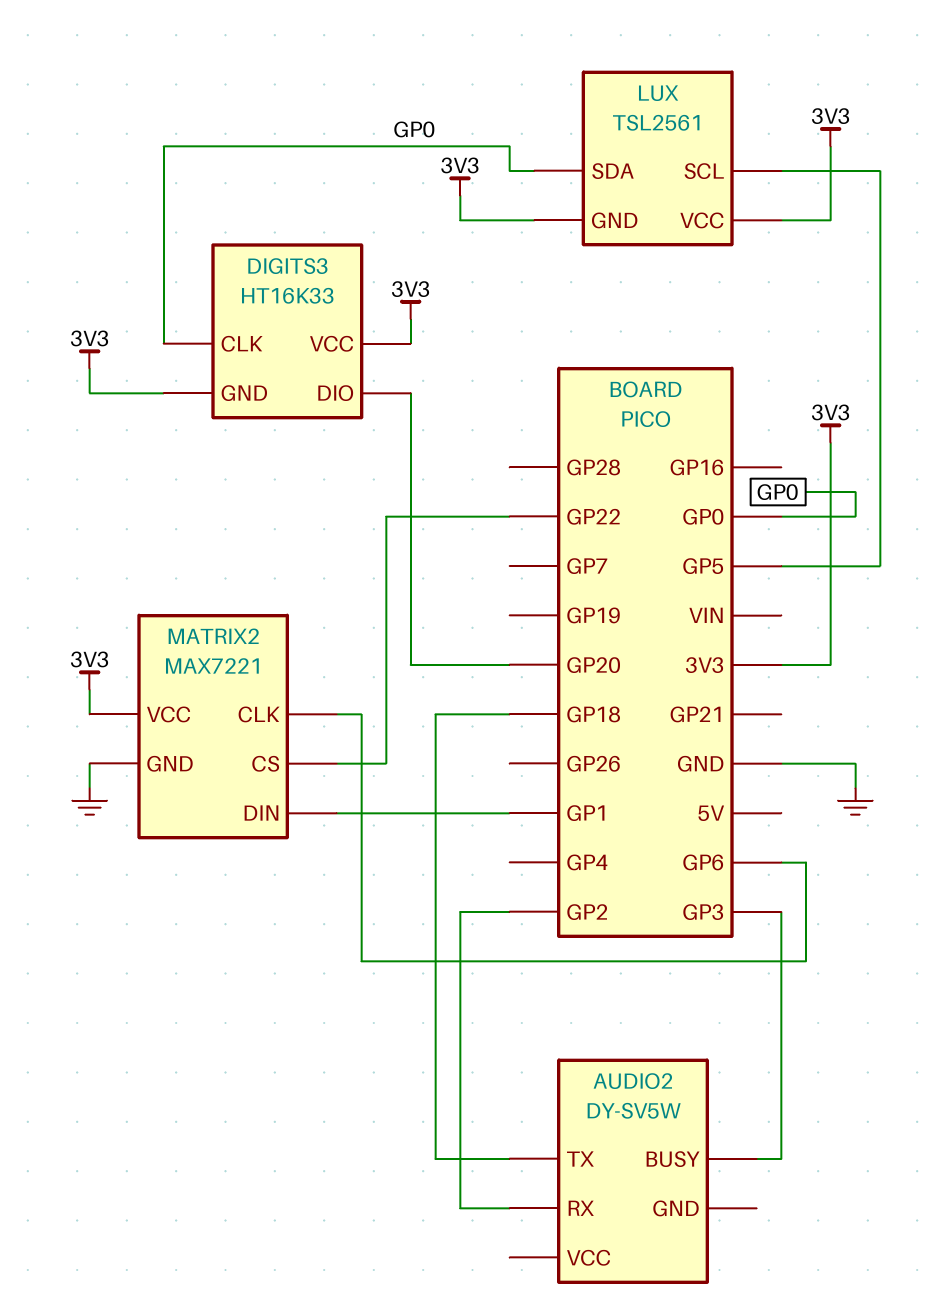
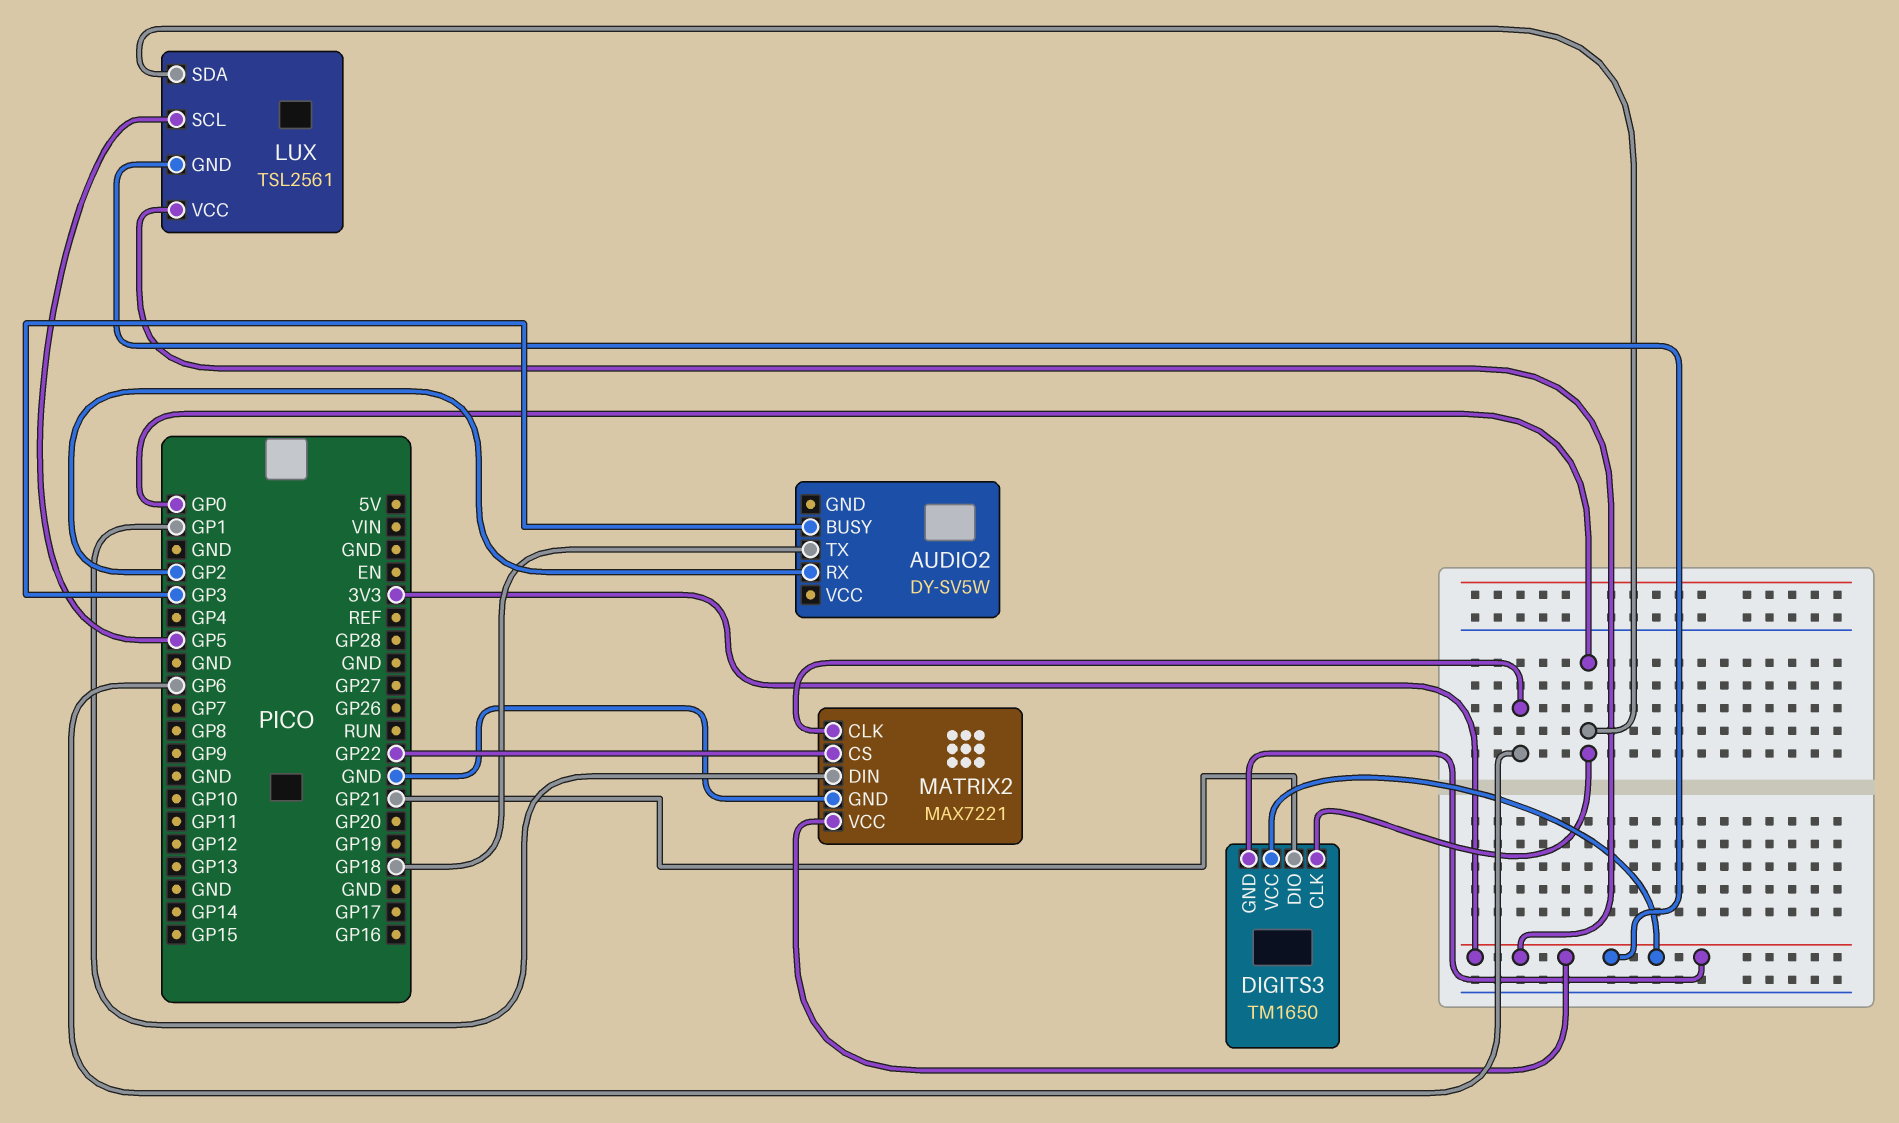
DIGITS3: HT16K33 -> TM1650
DIGITS3 pin DIO: GP20 -> GP21

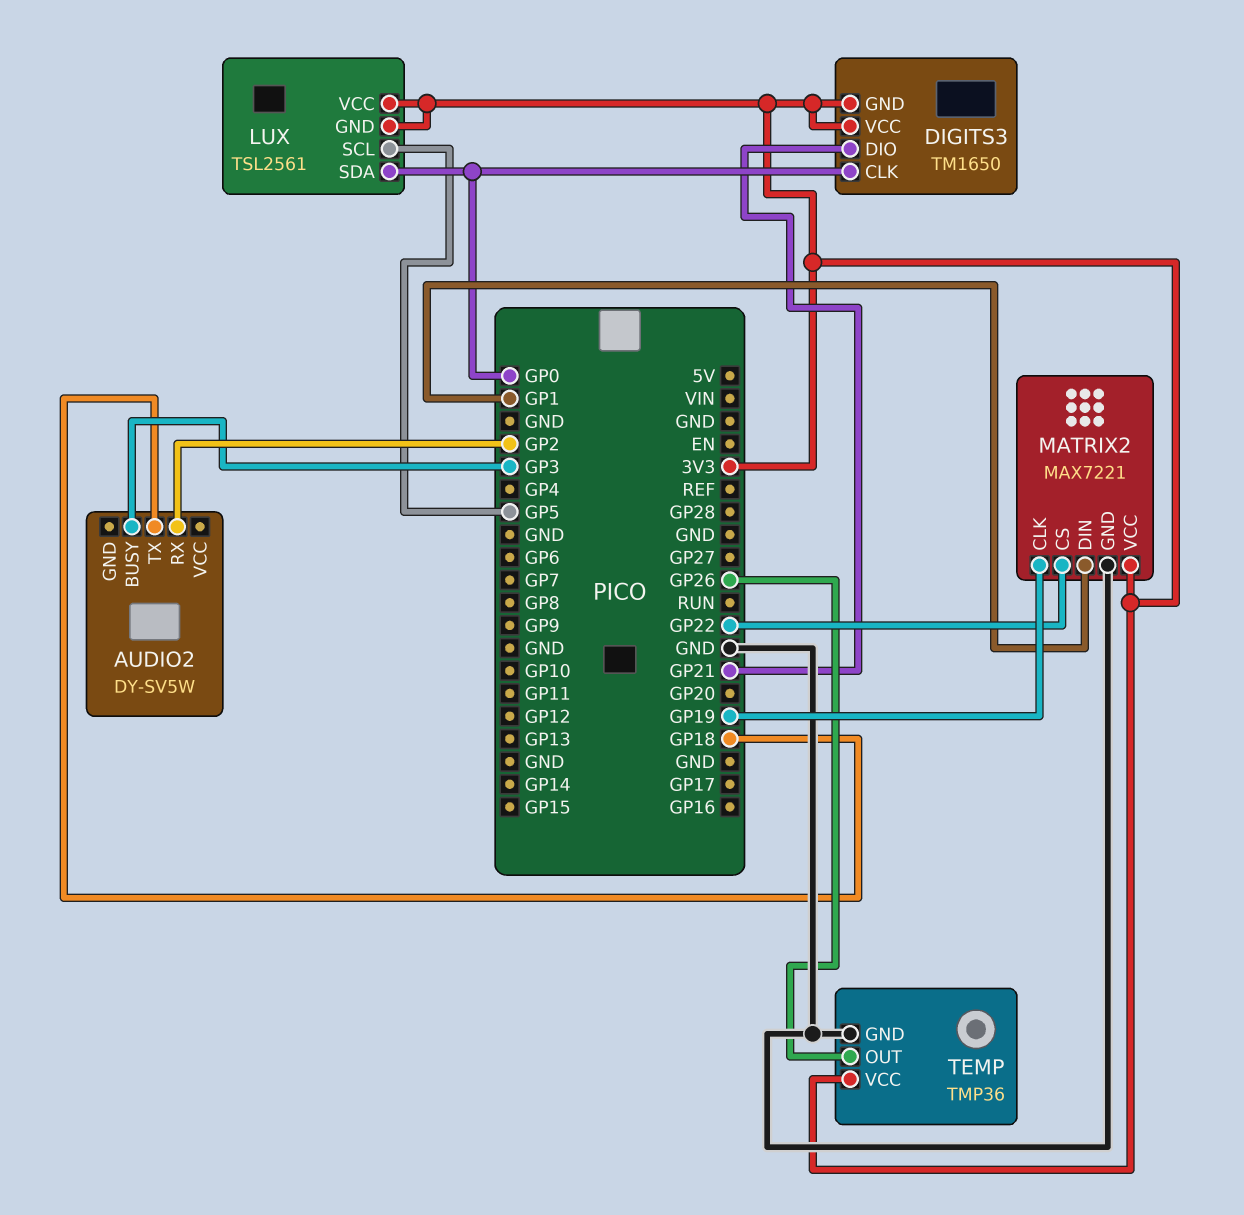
MATRIX2 pin CLK: GP6 -> GP19
TEMP: none -> TMP36
TEMP pin GND: none -> GND
TEMP pin OUT: none -> GP26
TEMP pin VCC: none -> 3V3

